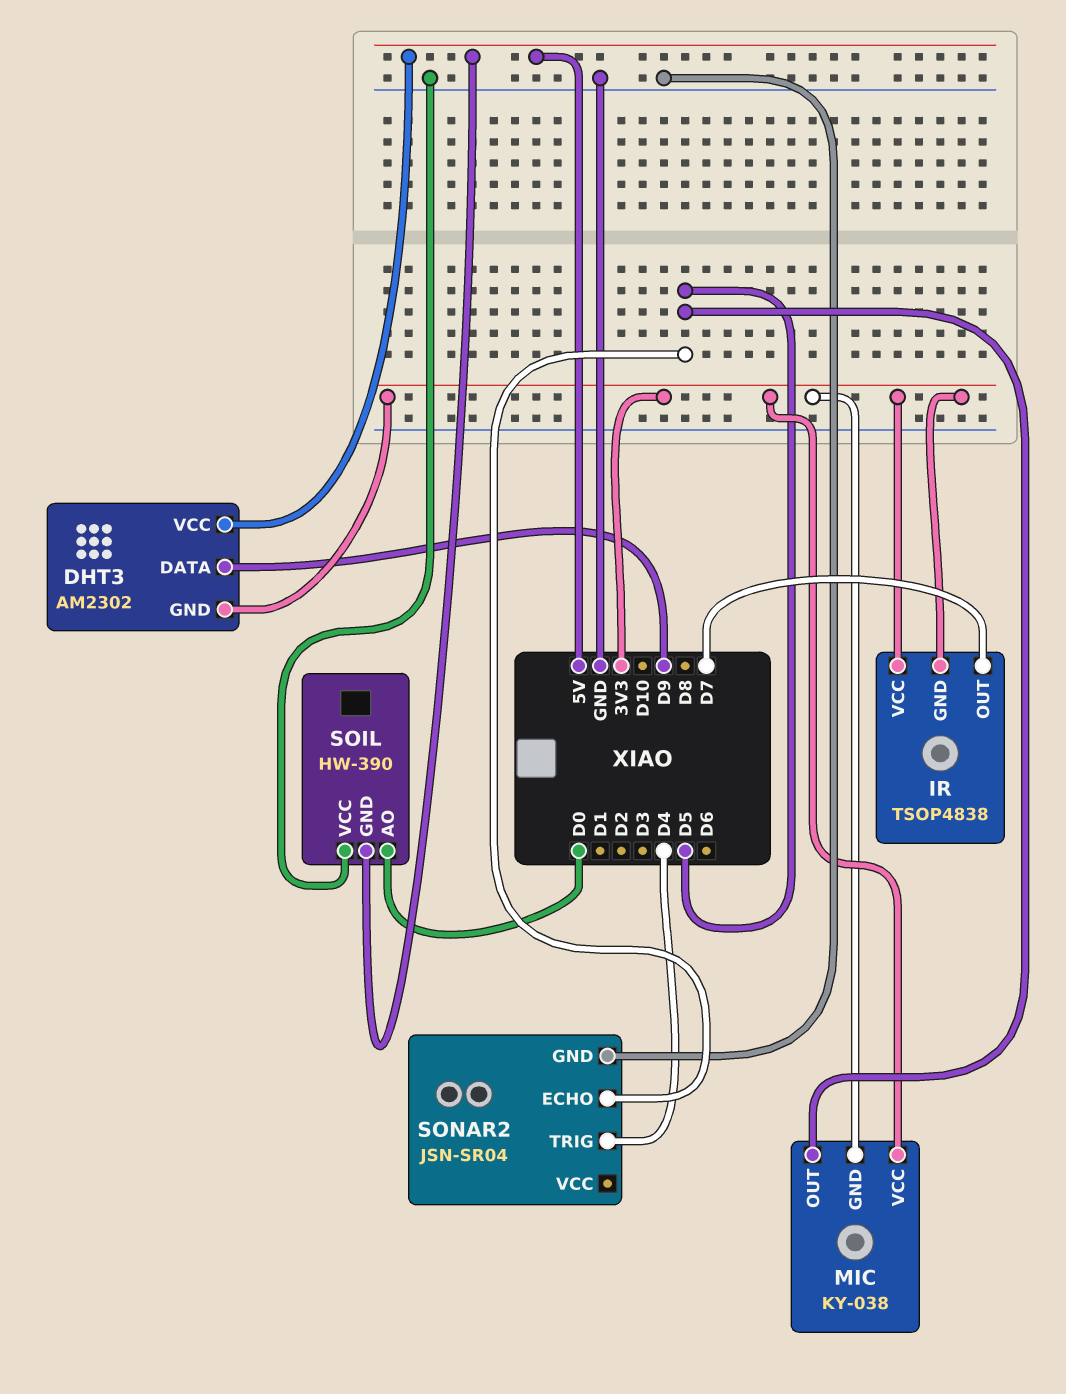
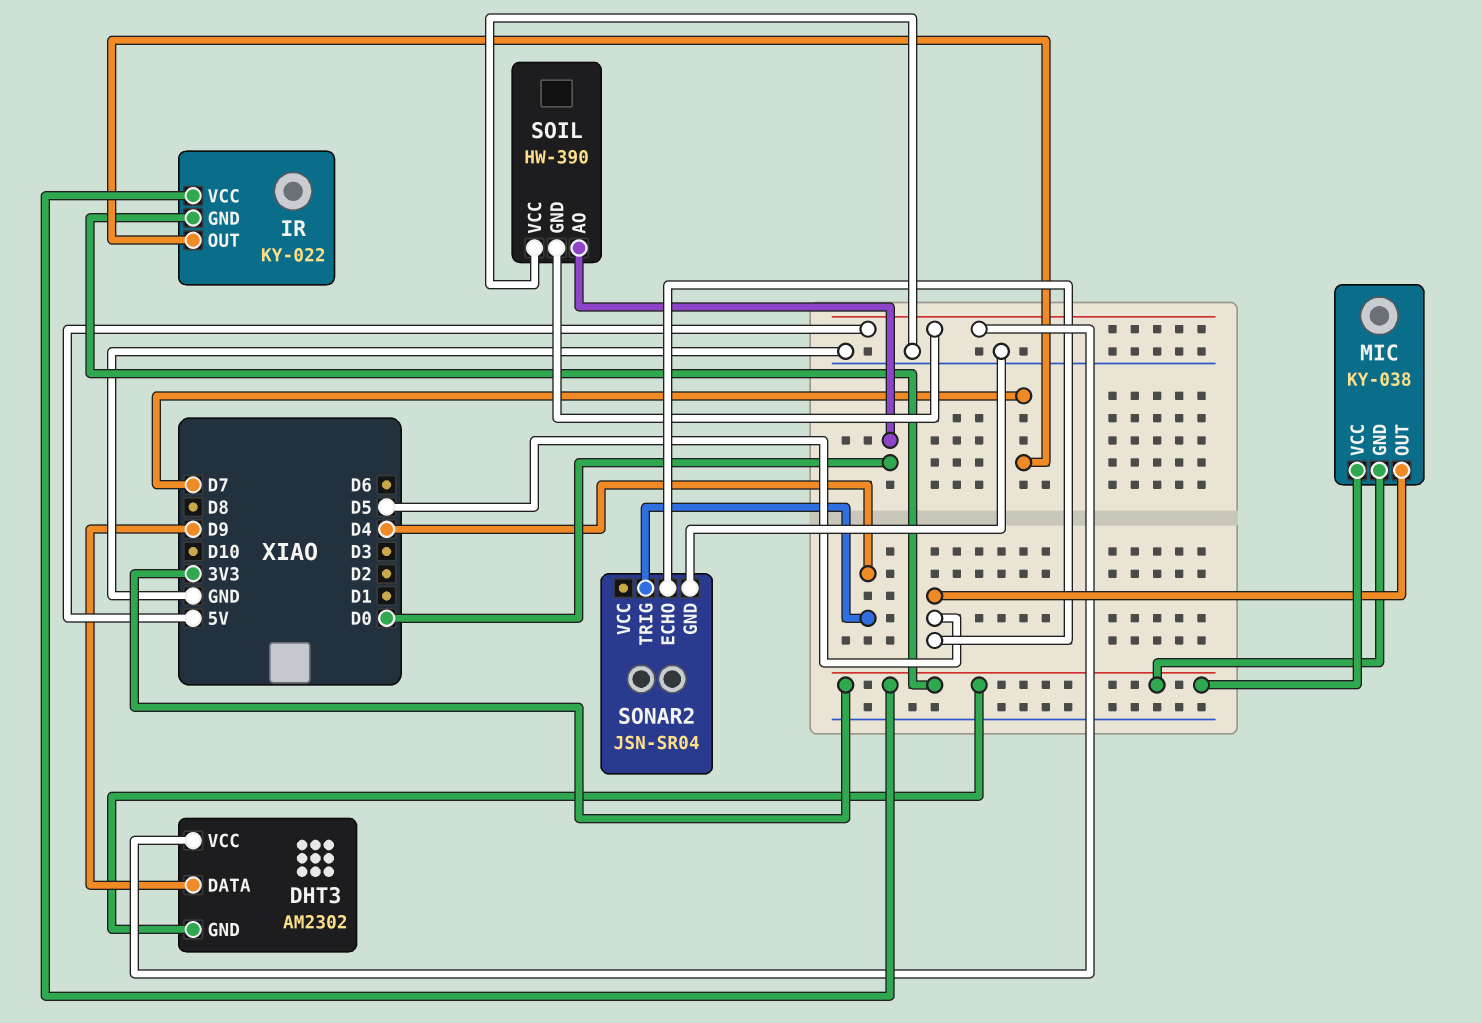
IR: TSOP4838 -> KY-022

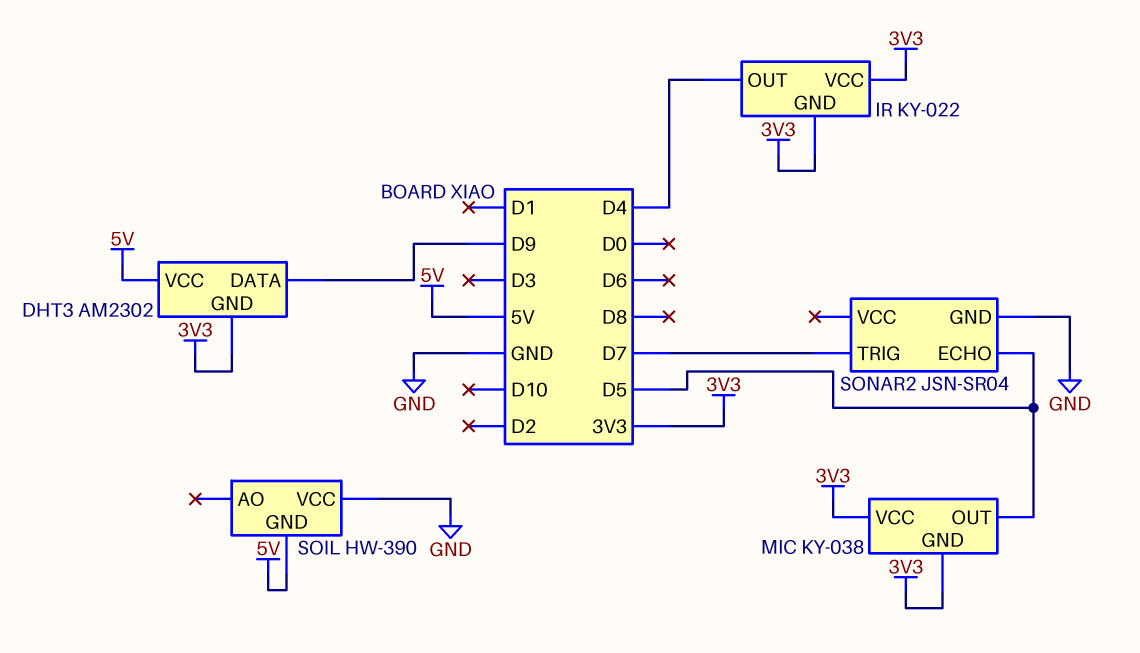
IR pin OUT: D7 -> D4
SOIL pin AO: D0 -> none
SONAR2 pin TRIG: D4 -> D7

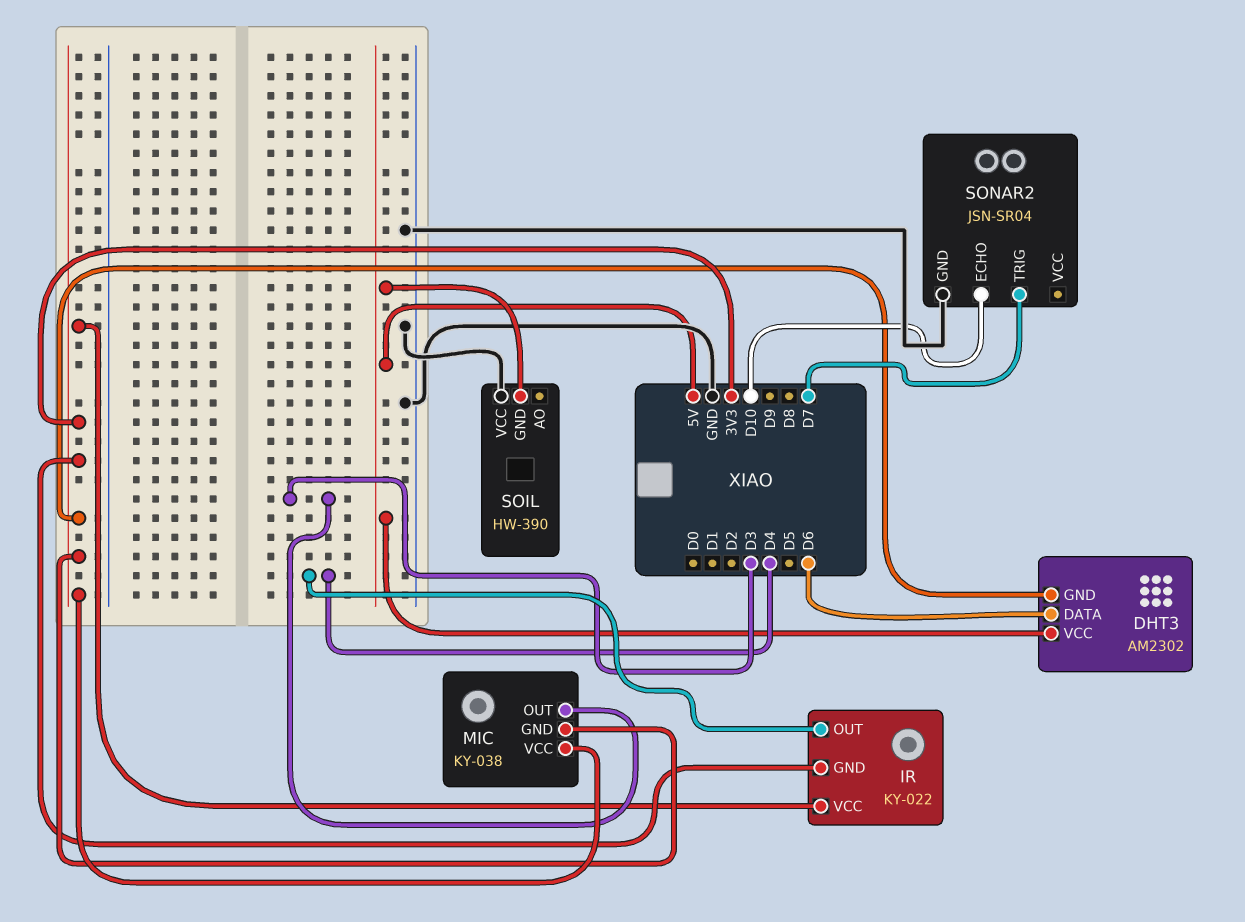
DHT3 pin DATA: D9 -> D6
MIC pin OUT: D5 -> D3
SONAR2 pin ECHO: D5 -> D10

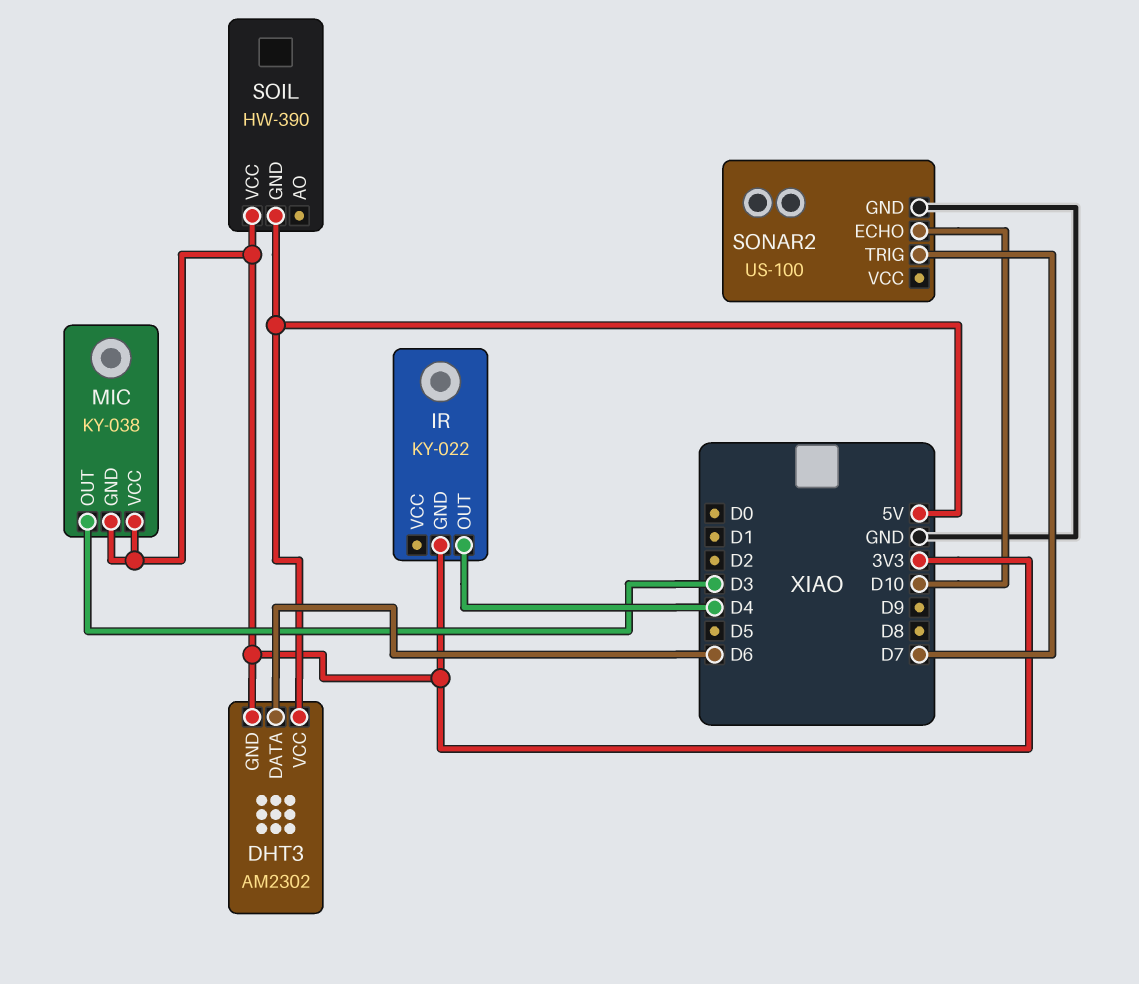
IR pin VCC: 3V3 -> none
SOIL pin VCC: GND -> 3V3
SONAR2: JSN-SR04 -> US-100

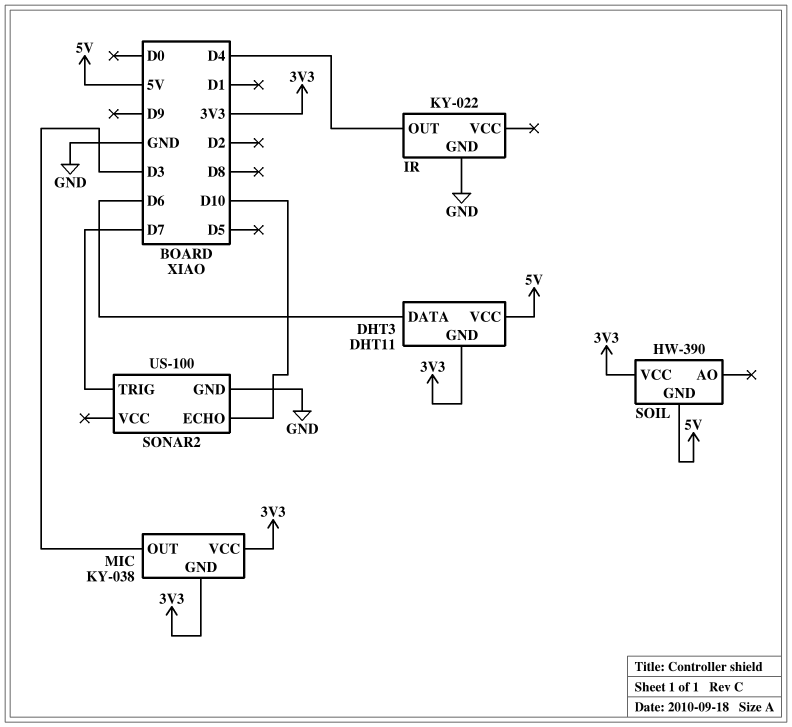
DHT3: AM2302 -> DHT11
IR pin GND: 3V3 -> GND

